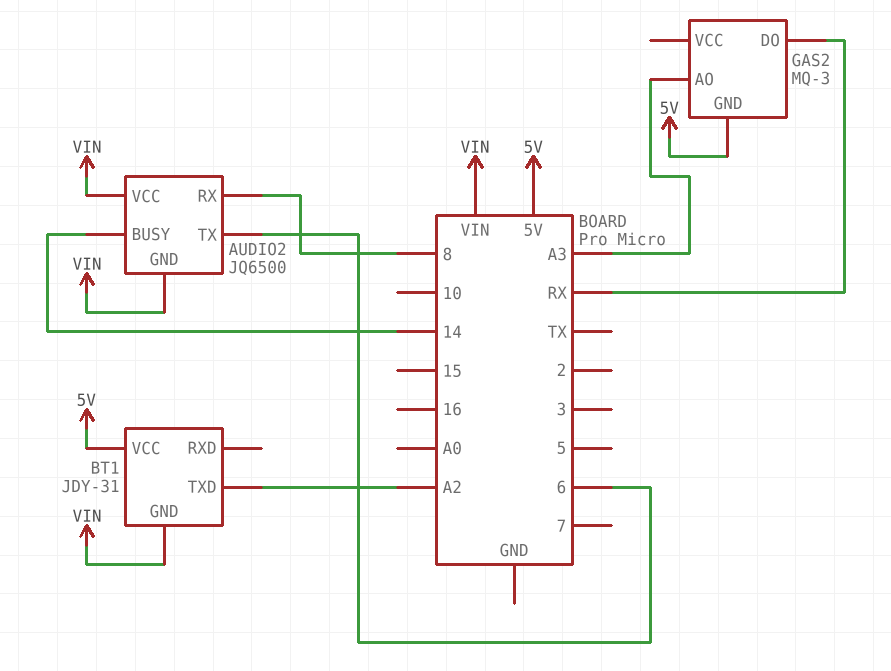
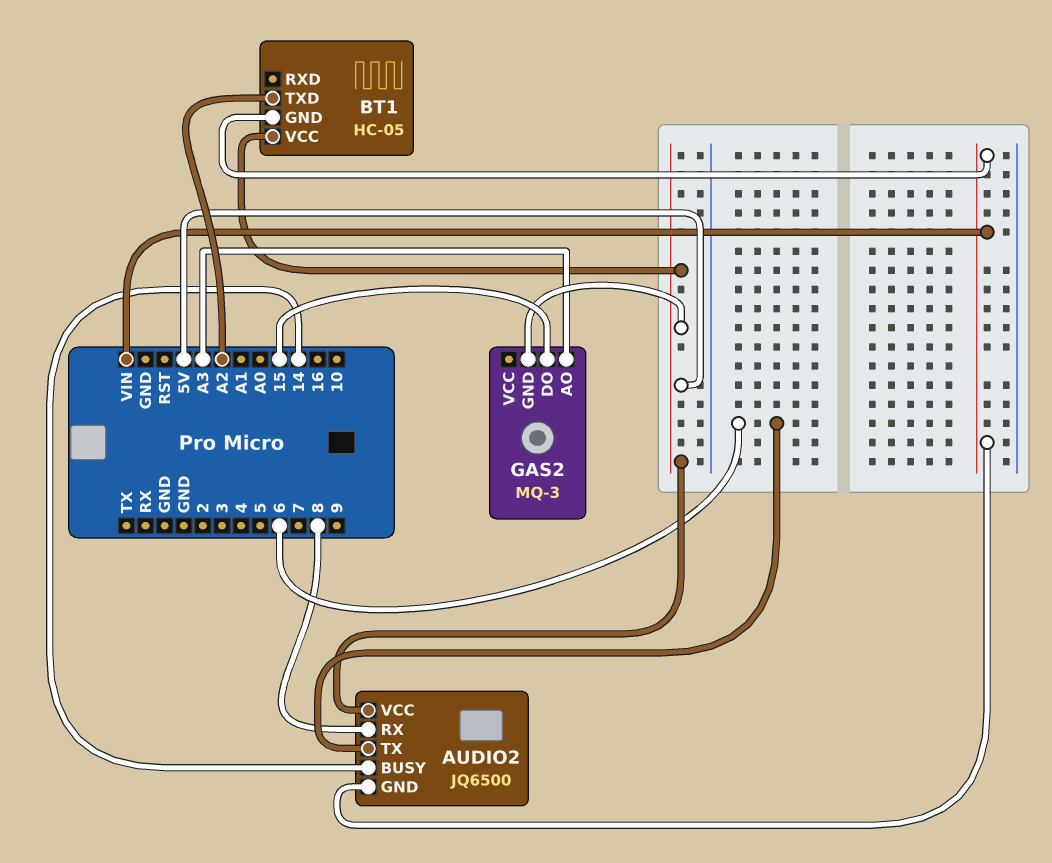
AUDIO2 pin VCC: VIN -> 5V
BT1: JDY-31 -> HC-05
GAS2 pin DO: RX -> 15

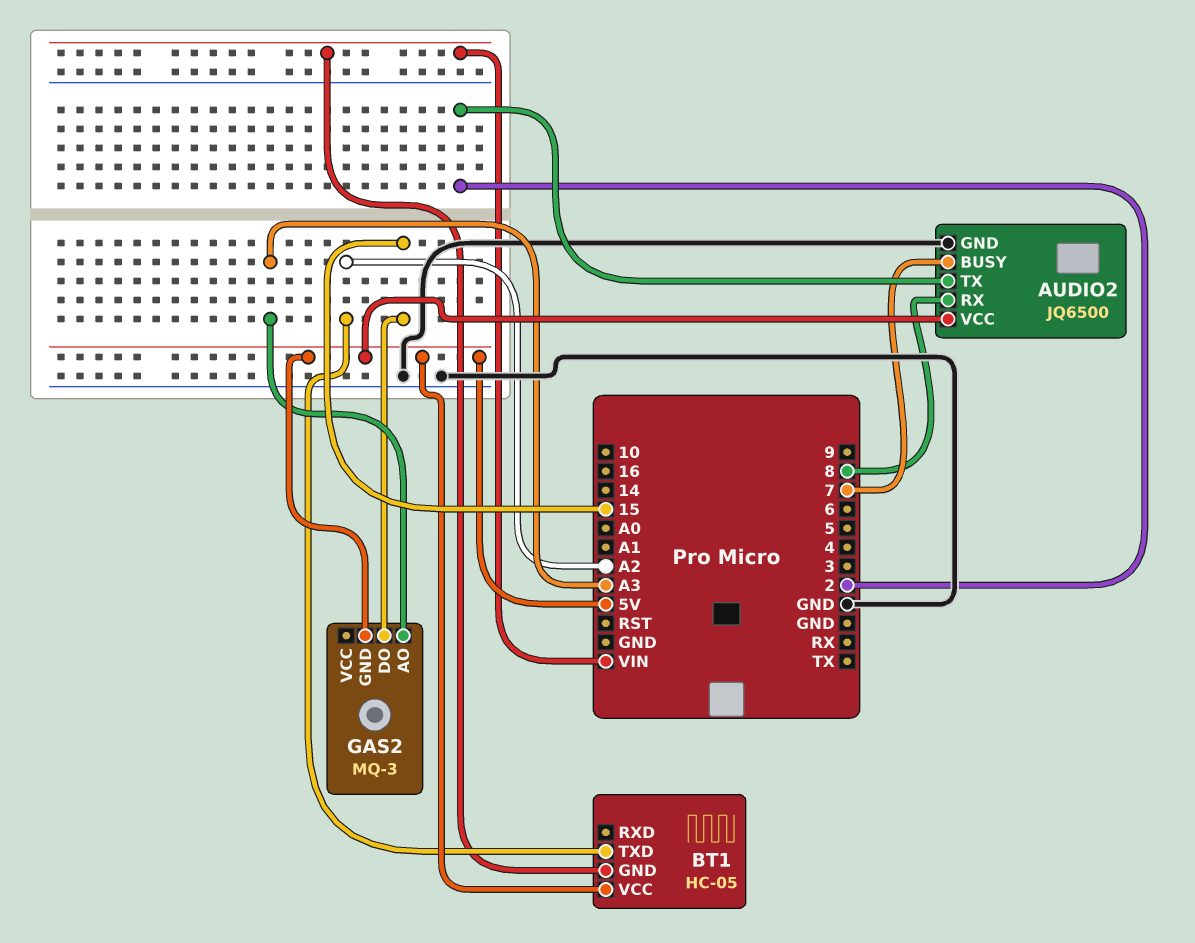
AUDIO2 pin BUSY: 14 -> 7
AUDIO2 pin GND: VIN -> GND
AUDIO2 pin TX: 6 -> 2

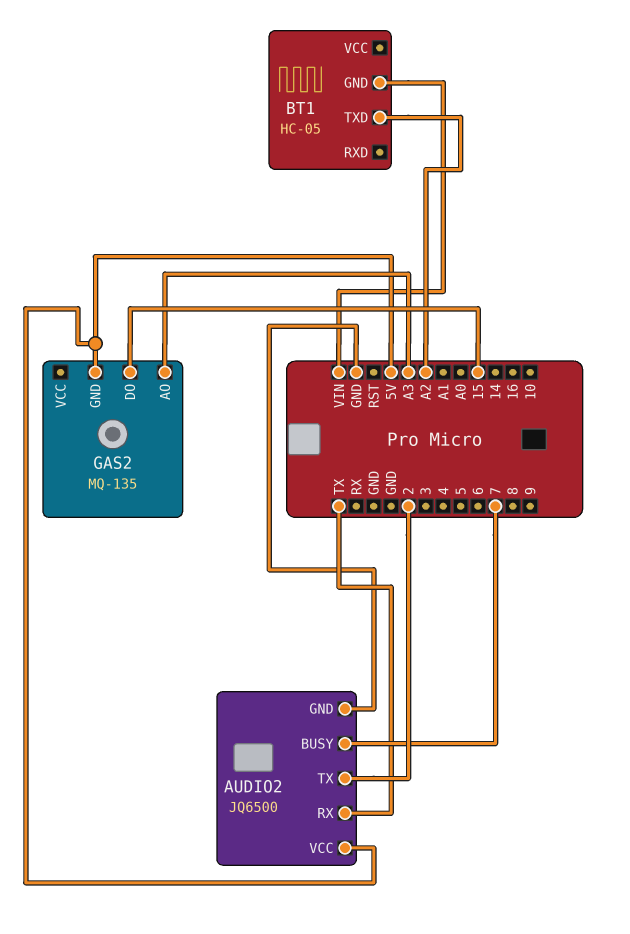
AUDIO2 pin RX: 8 -> TX
BT1 pin VCC: 5V -> none
GAS2: MQ-3 -> MQ-135

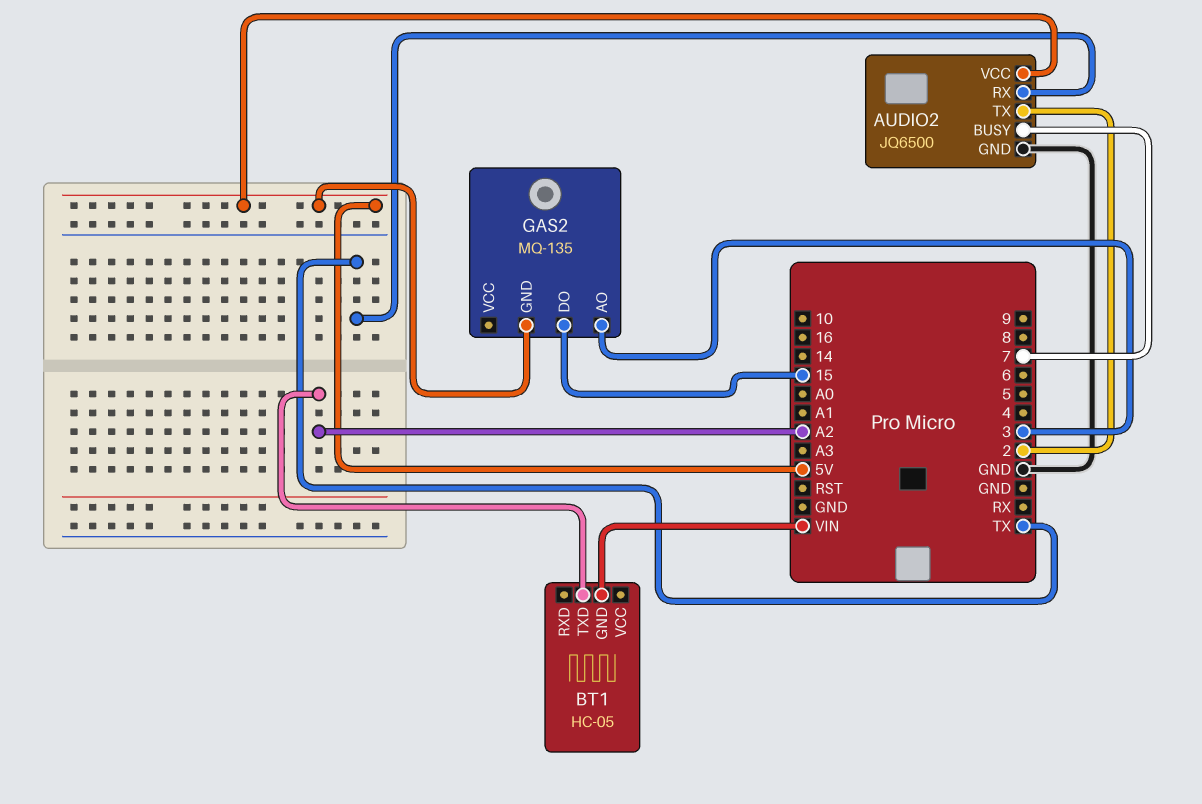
GAS2 pin AO: A3 -> 3

